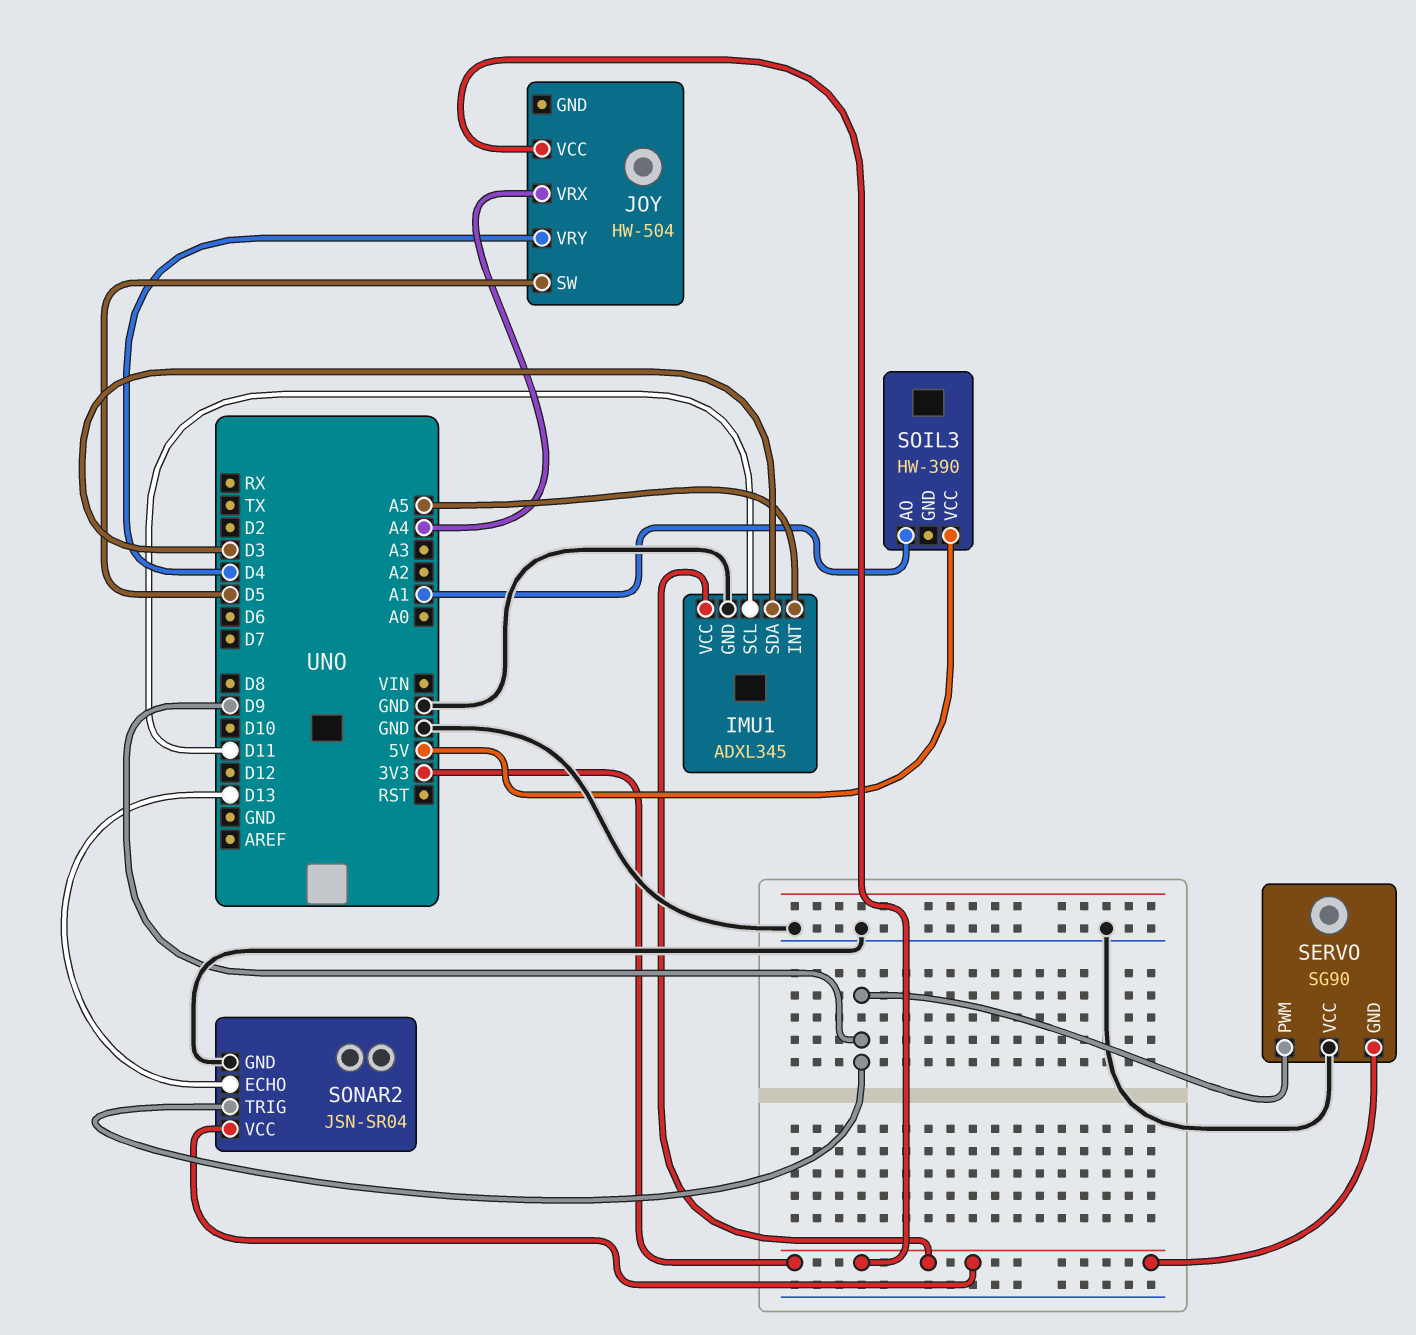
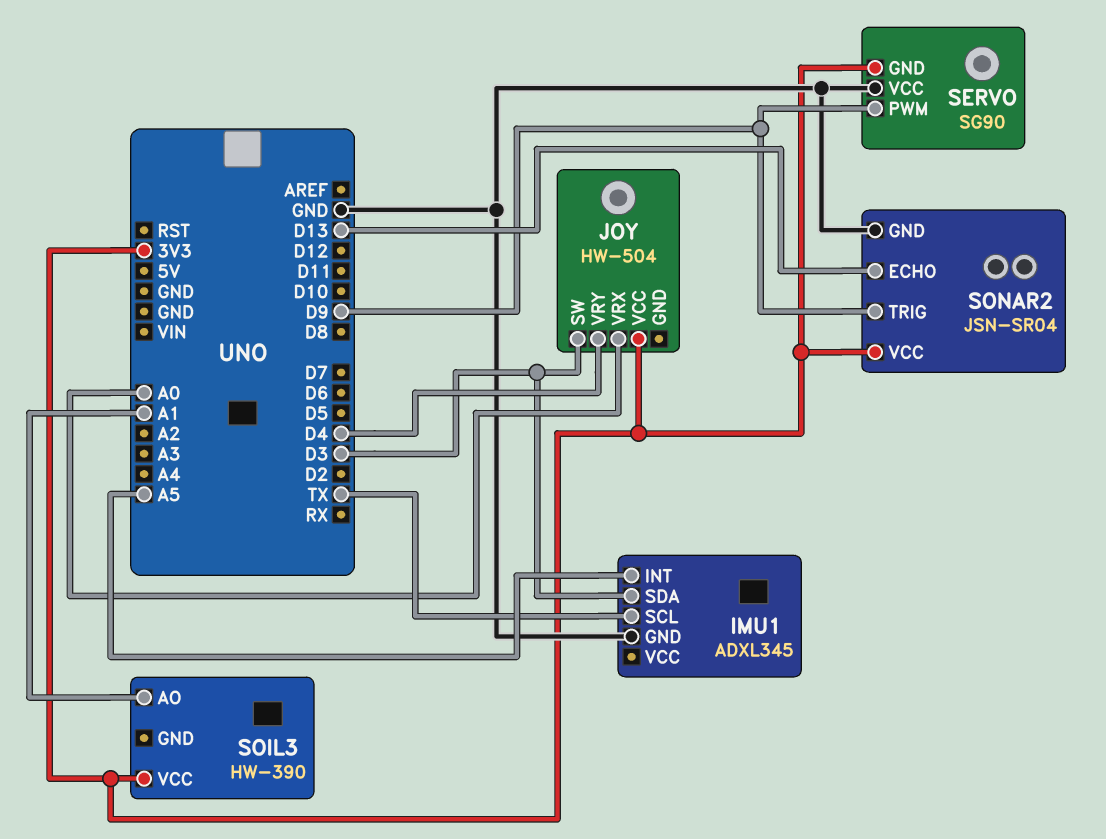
IMU1 pin SCL: D11 -> TX
IMU1 pin VCC: 3V3 -> none
JOY pin SW: D5 -> D3
JOY pin VRX: A4 -> A0
SOIL3 pin VCC: 5V -> 3V3

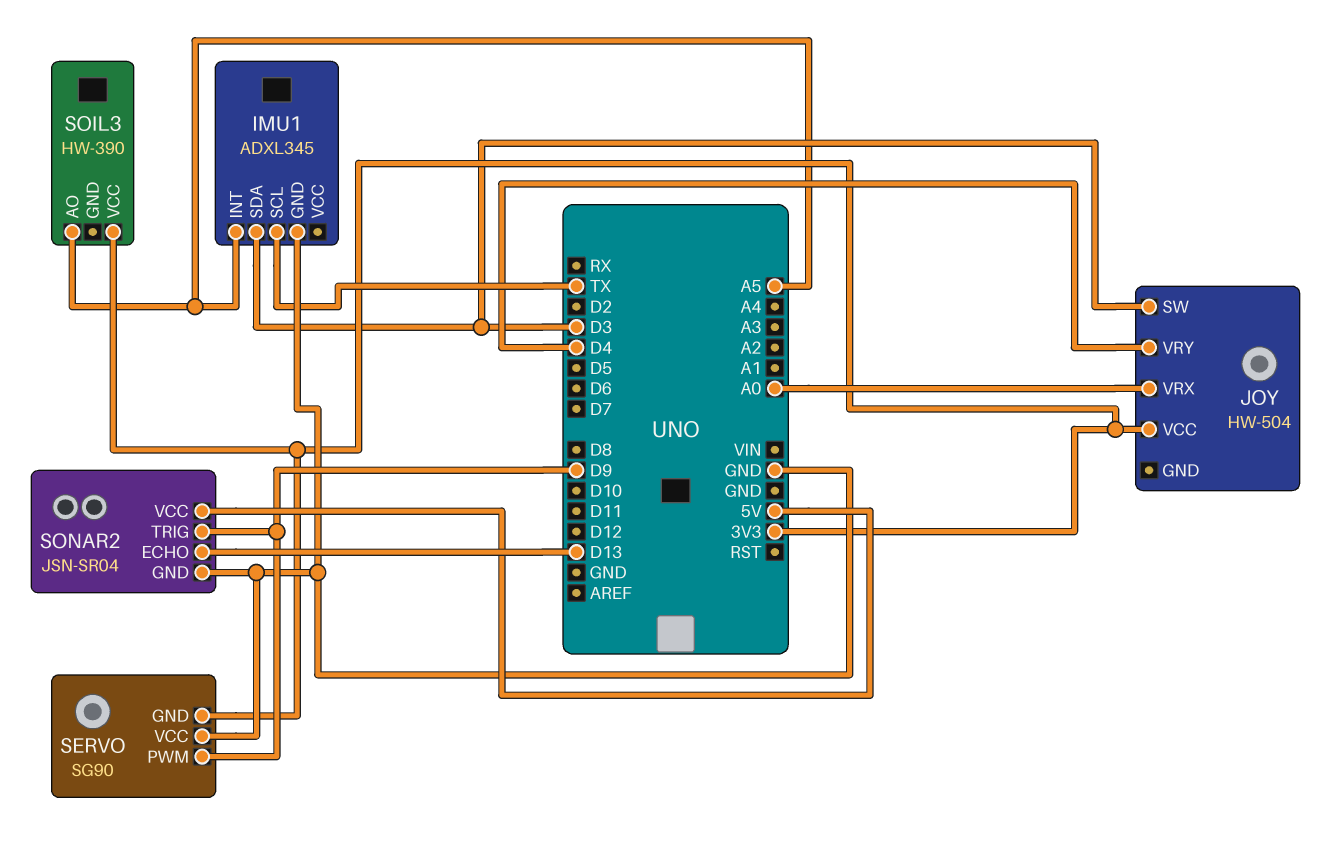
SOIL3 pin AO: A1 -> A5
SONAR2 pin VCC: 3V3 -> 5V

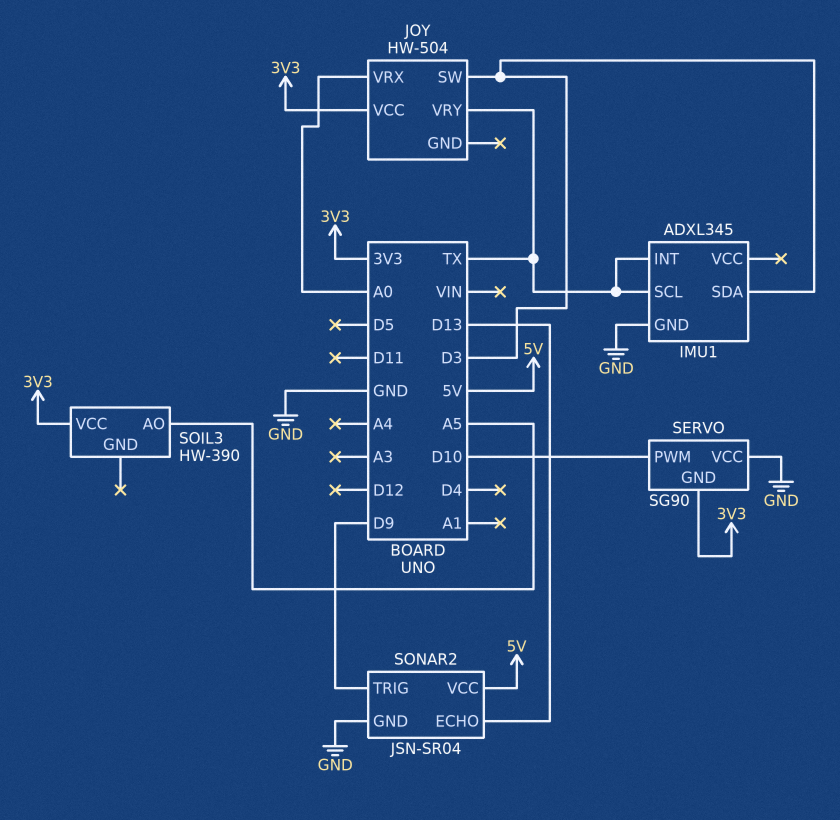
IMU1 pin INT: A5 -> TX
JOY pin VRY: D4 -> TX
SERVO pin PWM: D9 -> D10

